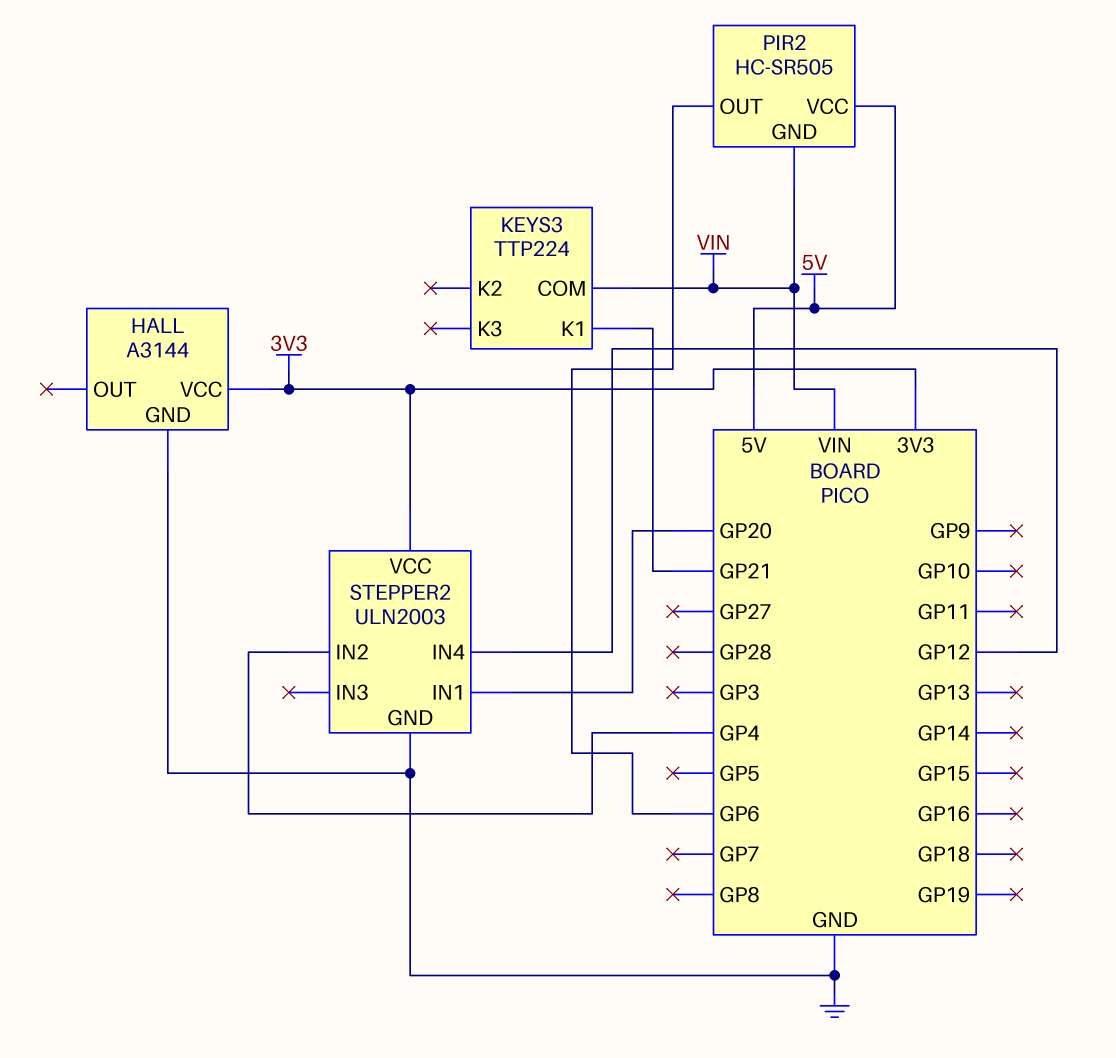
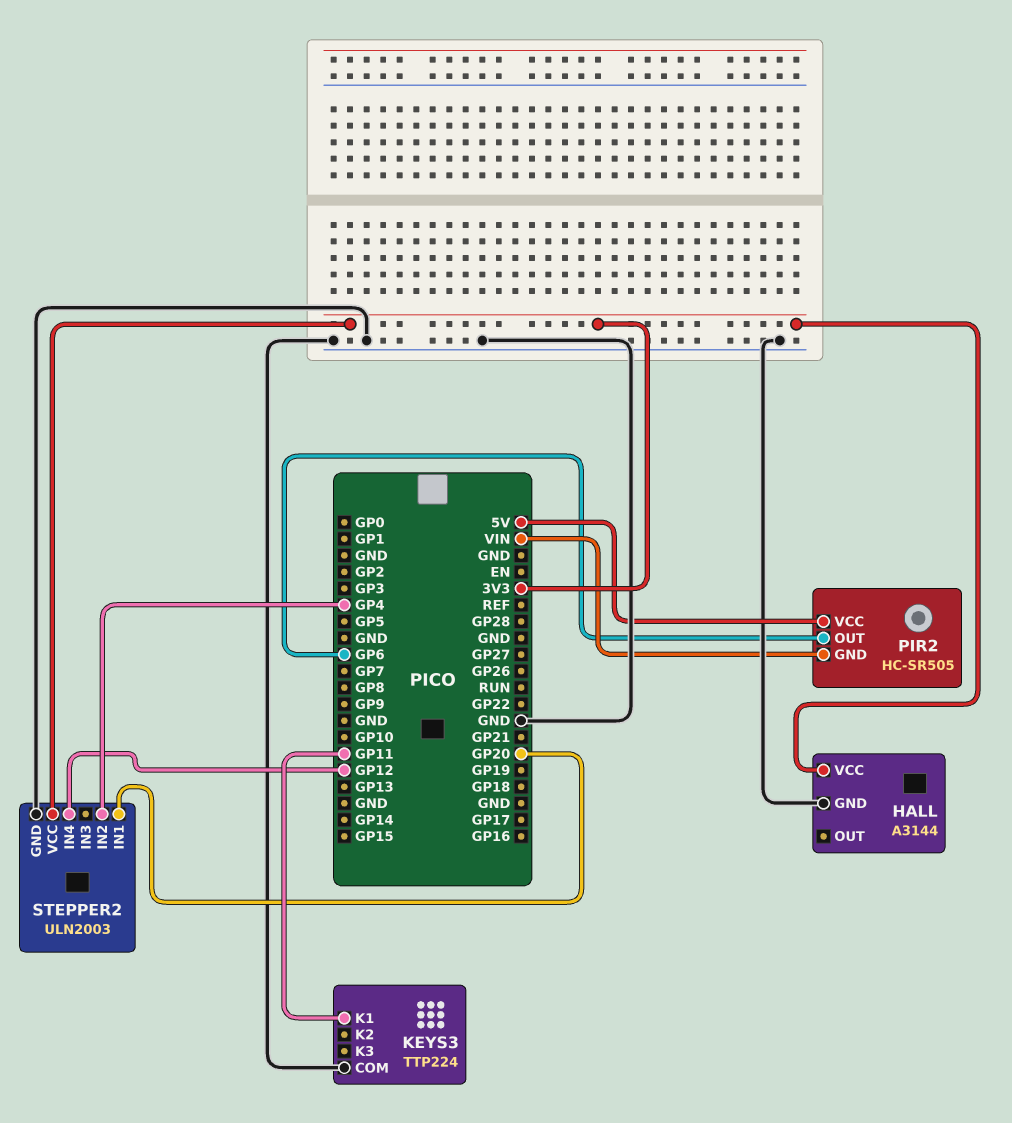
KEYS3 pin COM: VIN -> GND
KEYS3 pin K1: GP21 -> GP11

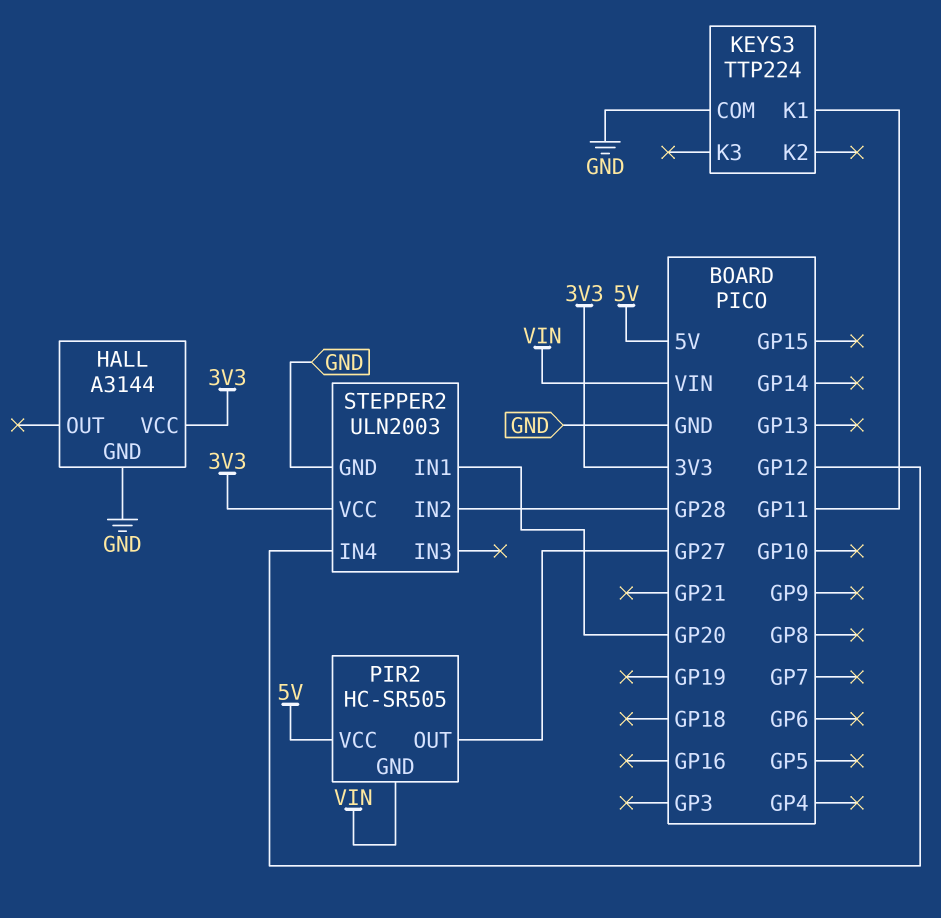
PIR2 pin OUT: GP6 -> GP27
STEPPER2 pin IN2: GP4 -> GP28

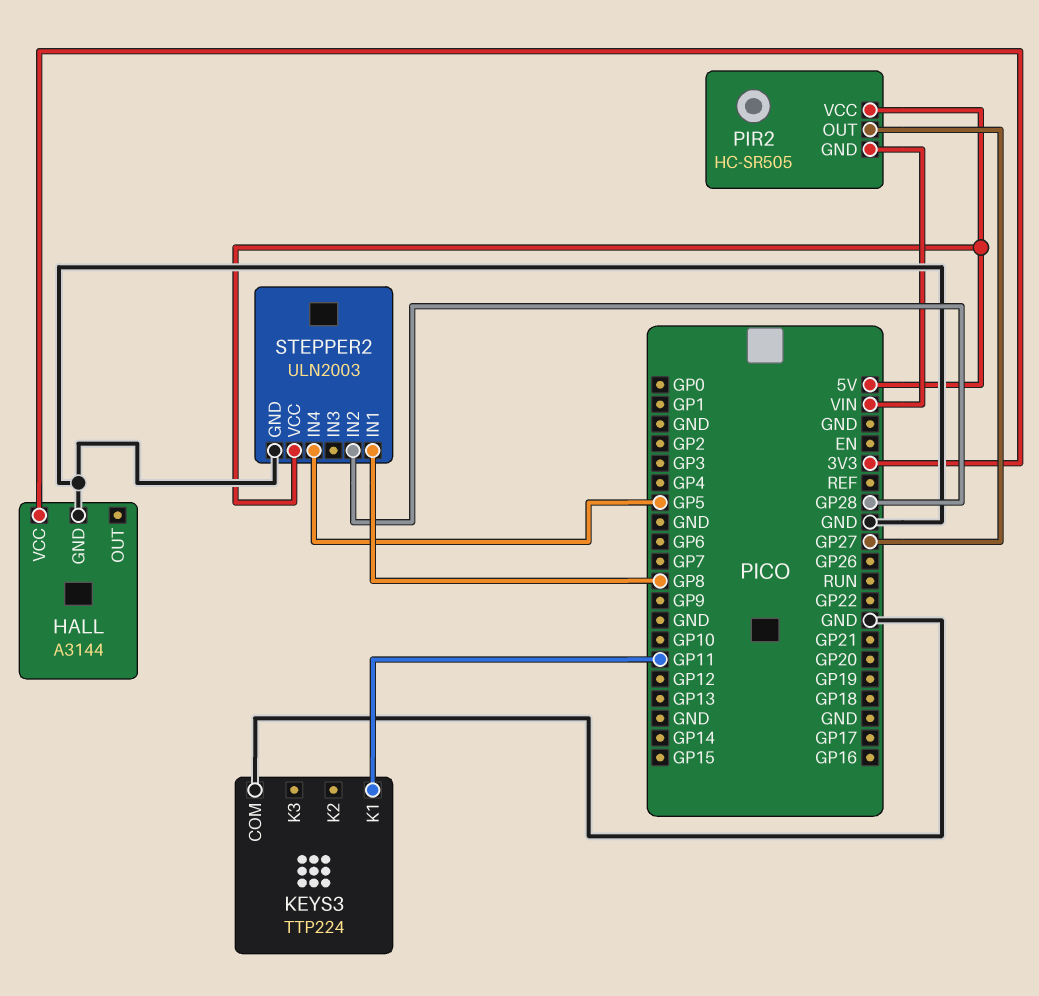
STEPPER2 pin IN1: GP20 -> GP8
STEPPER2 pin IN4: GP12 -> GP5
STEPPER2 pin VCC: 3V3 -> 5V

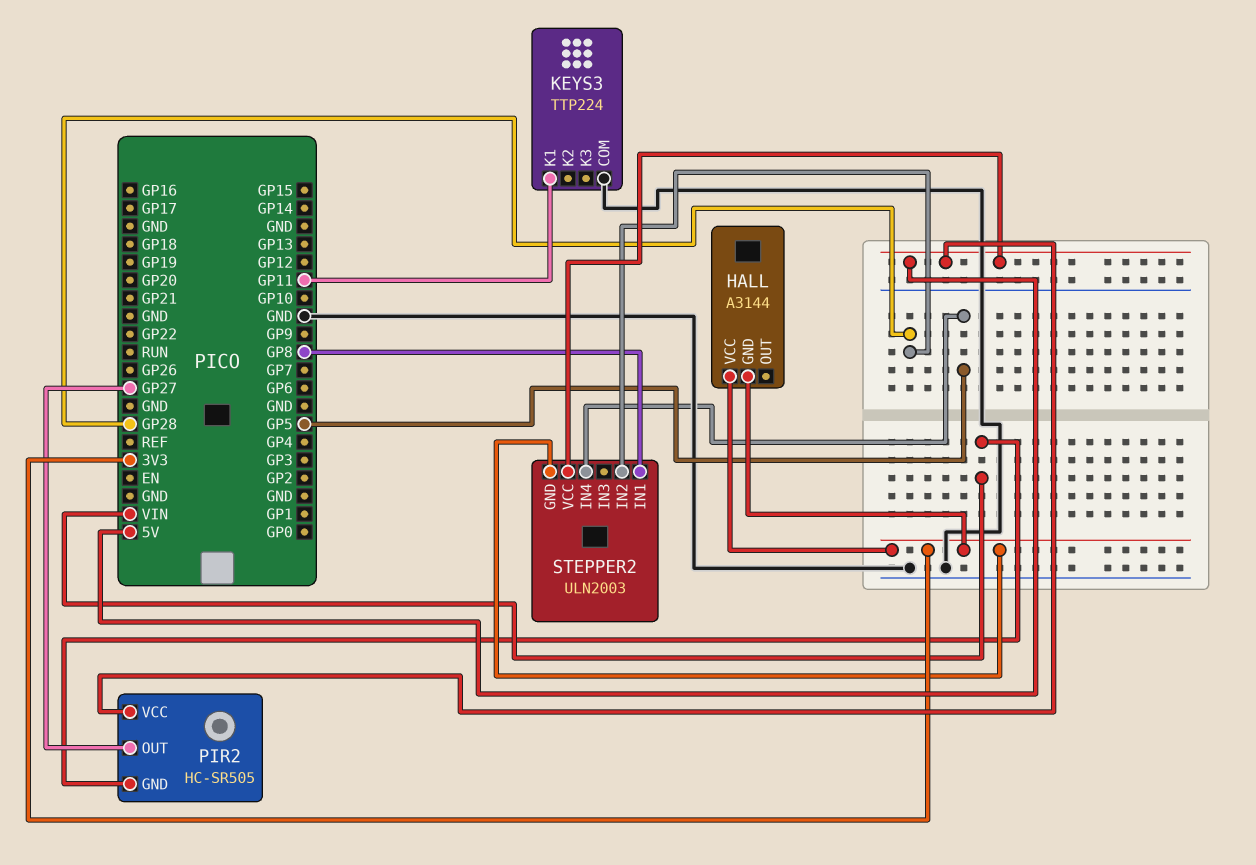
HALL pin GND: GND -> 3V3
STEPPER2 pin GND: GND -> 3V3

